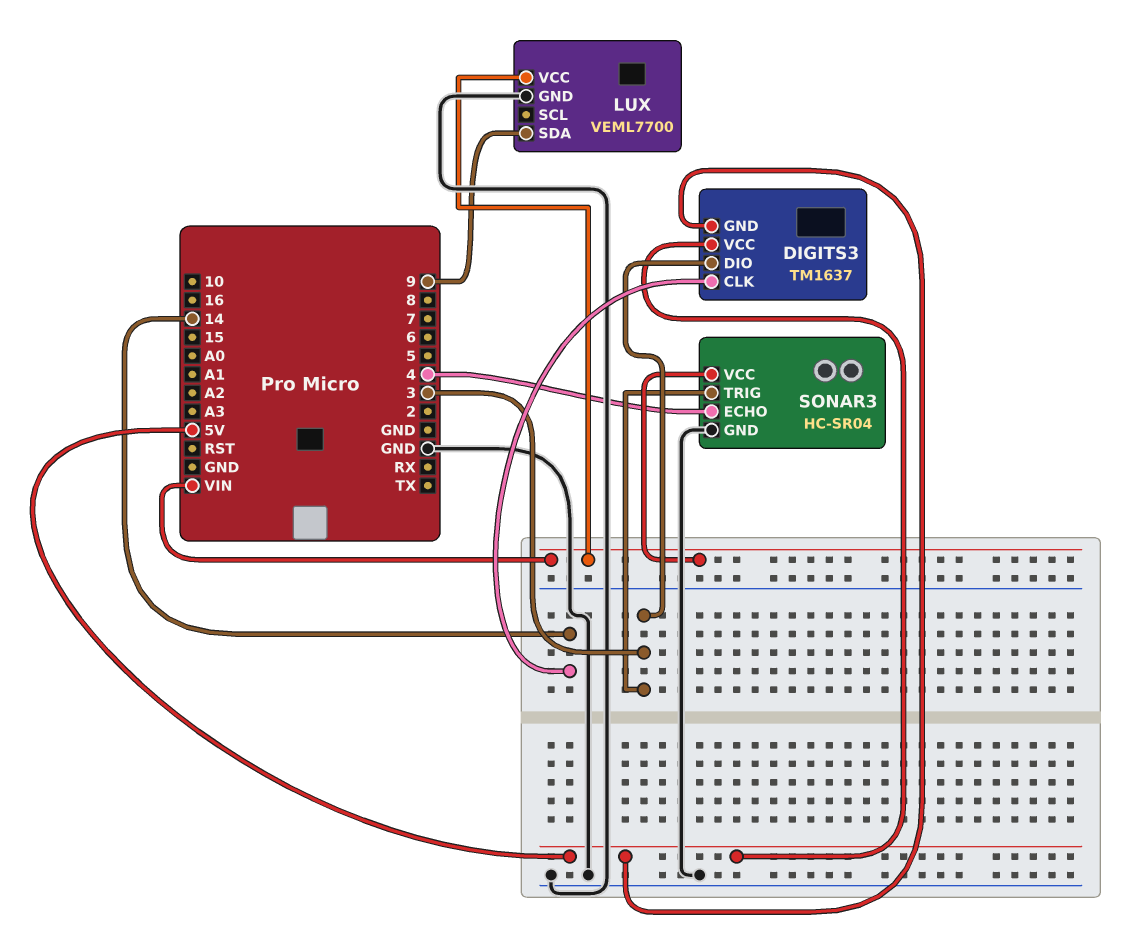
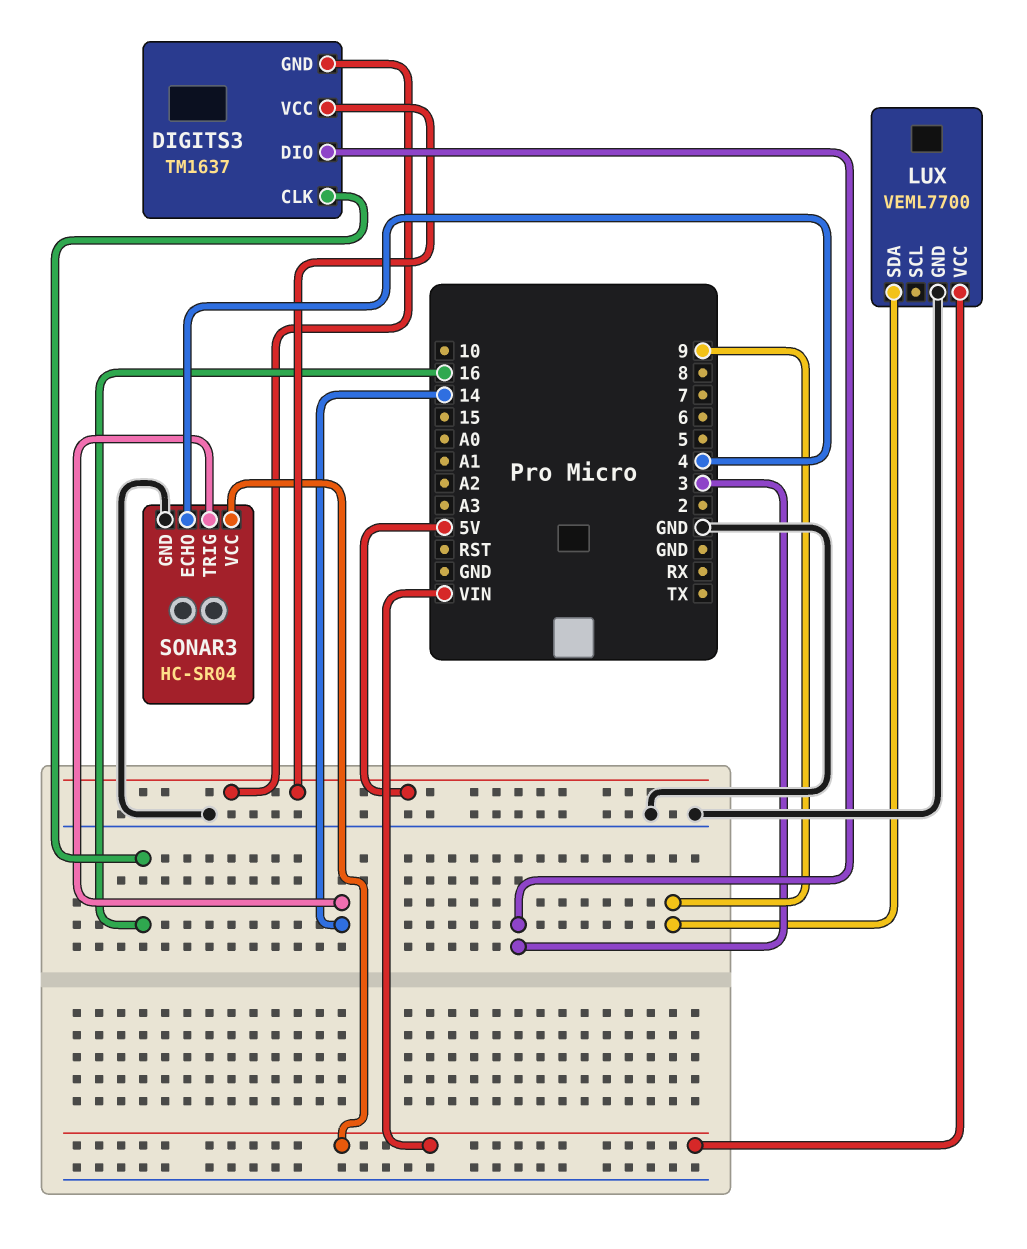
DIGITS3 pin CLK: 14 -> 16
SONAR3 pin TRIG: 3 -> 14

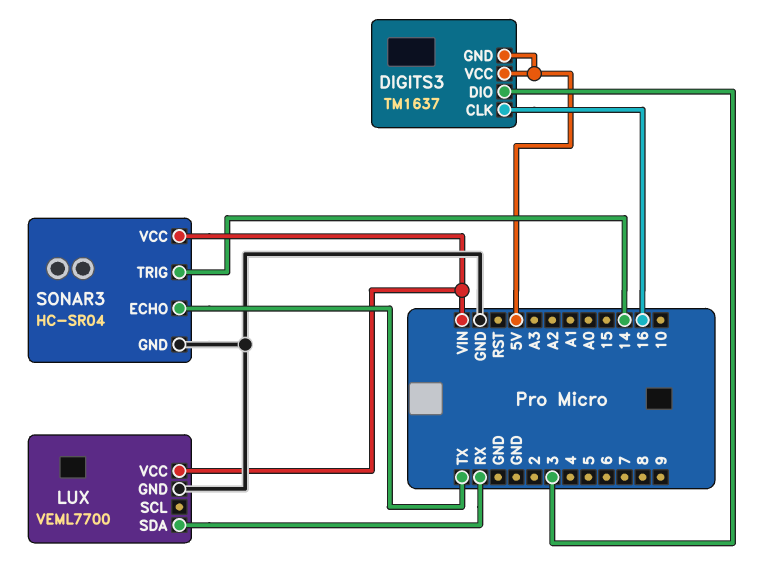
LUX pin SDA: 9 -> RX
SONAR3 pin ECHO: 4 -> TX

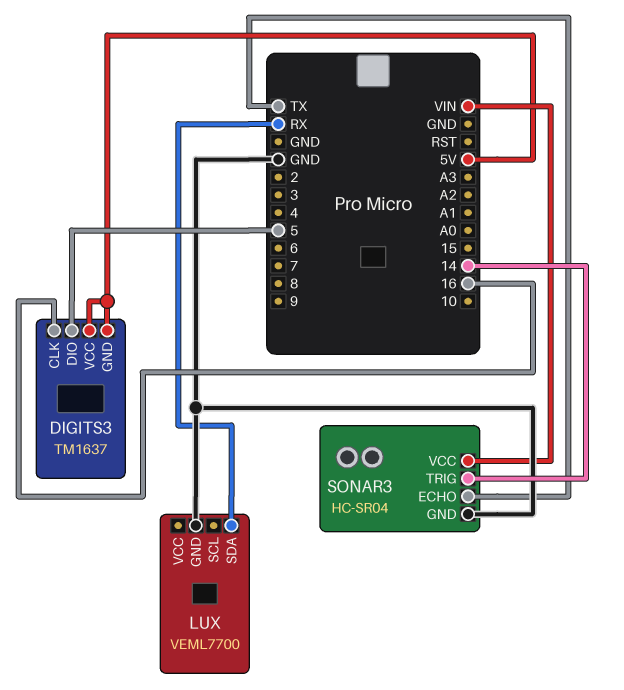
DIGITS3 pin DIO: 3 -> 5
LUX pin VCC: VIN -> none

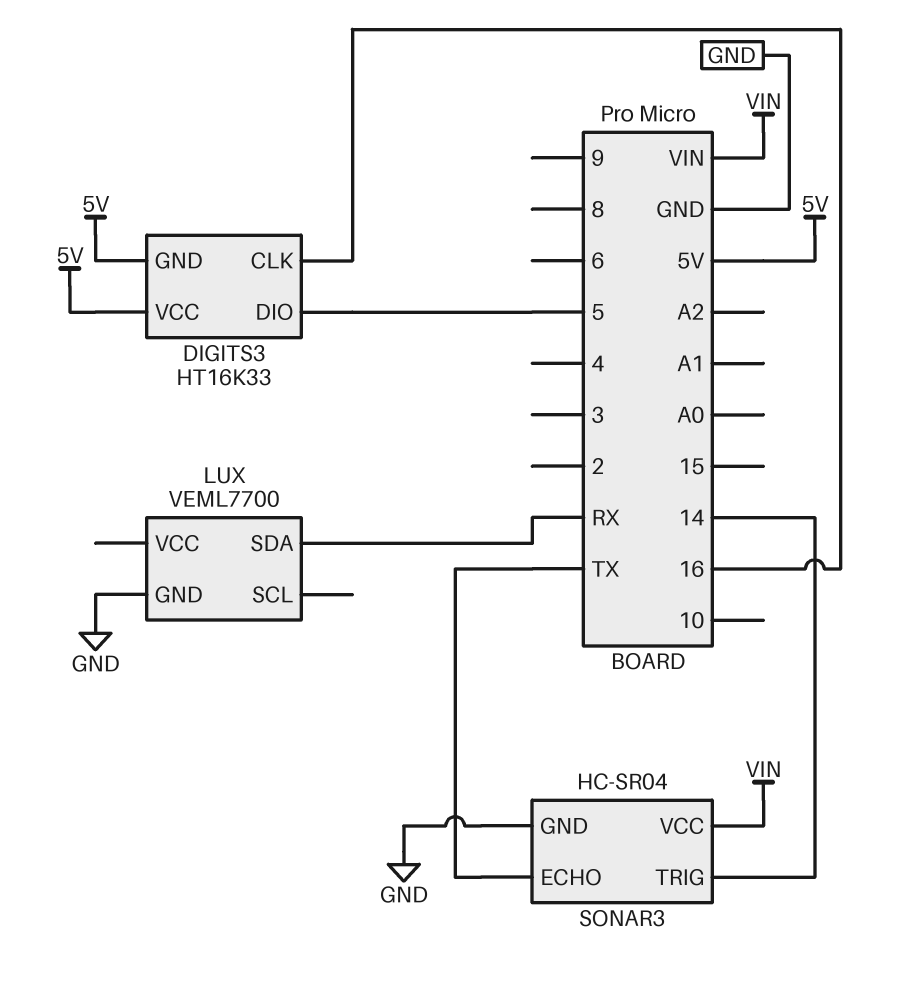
DIGITS3: TM1637 -> HT16K33

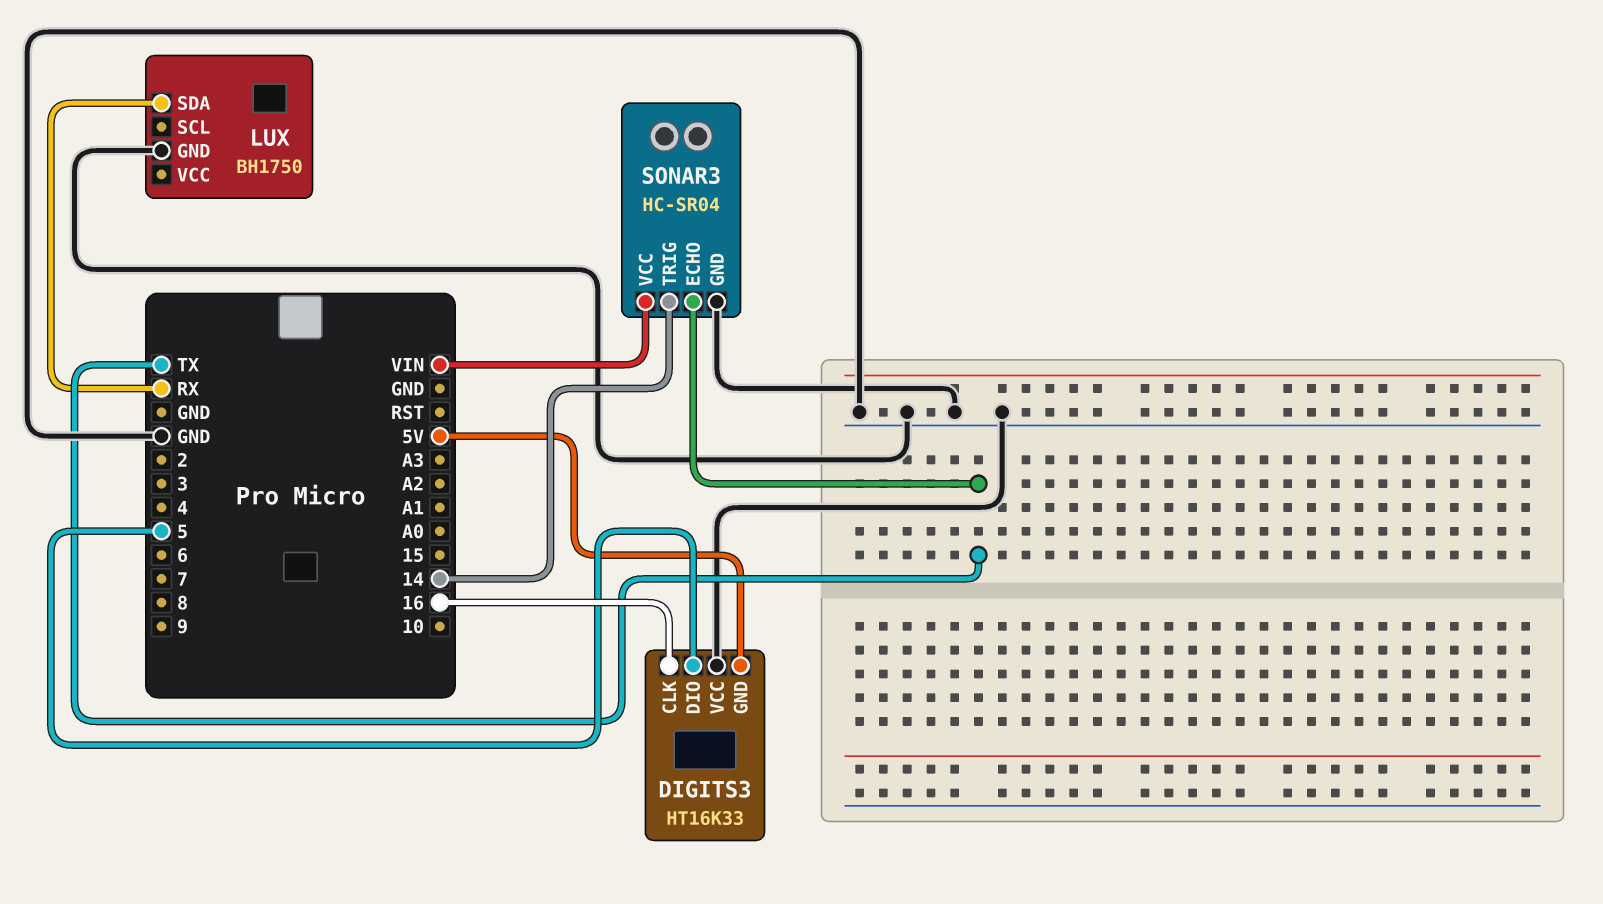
DIGITS3 pin VCC: 5V -> GND
LUX: VEML7700 -> BH1750

